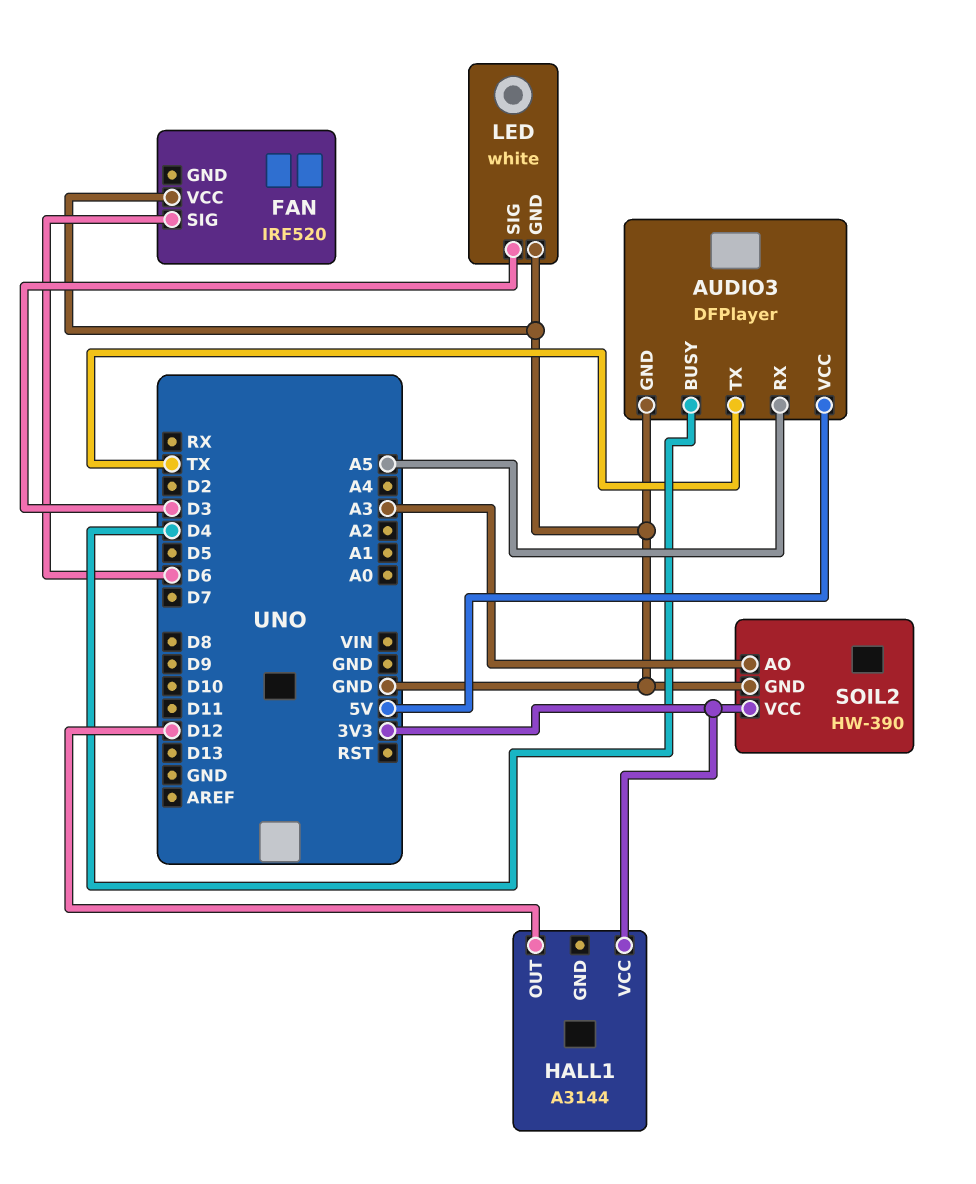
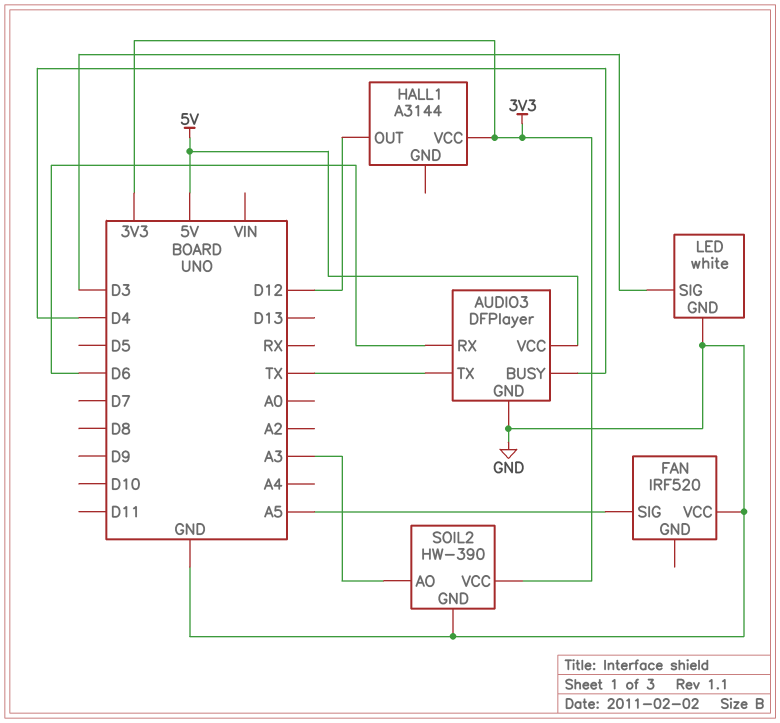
AUDIO3 pin RX: A5 -> D6
FAN pin SIG: D6 -> A5

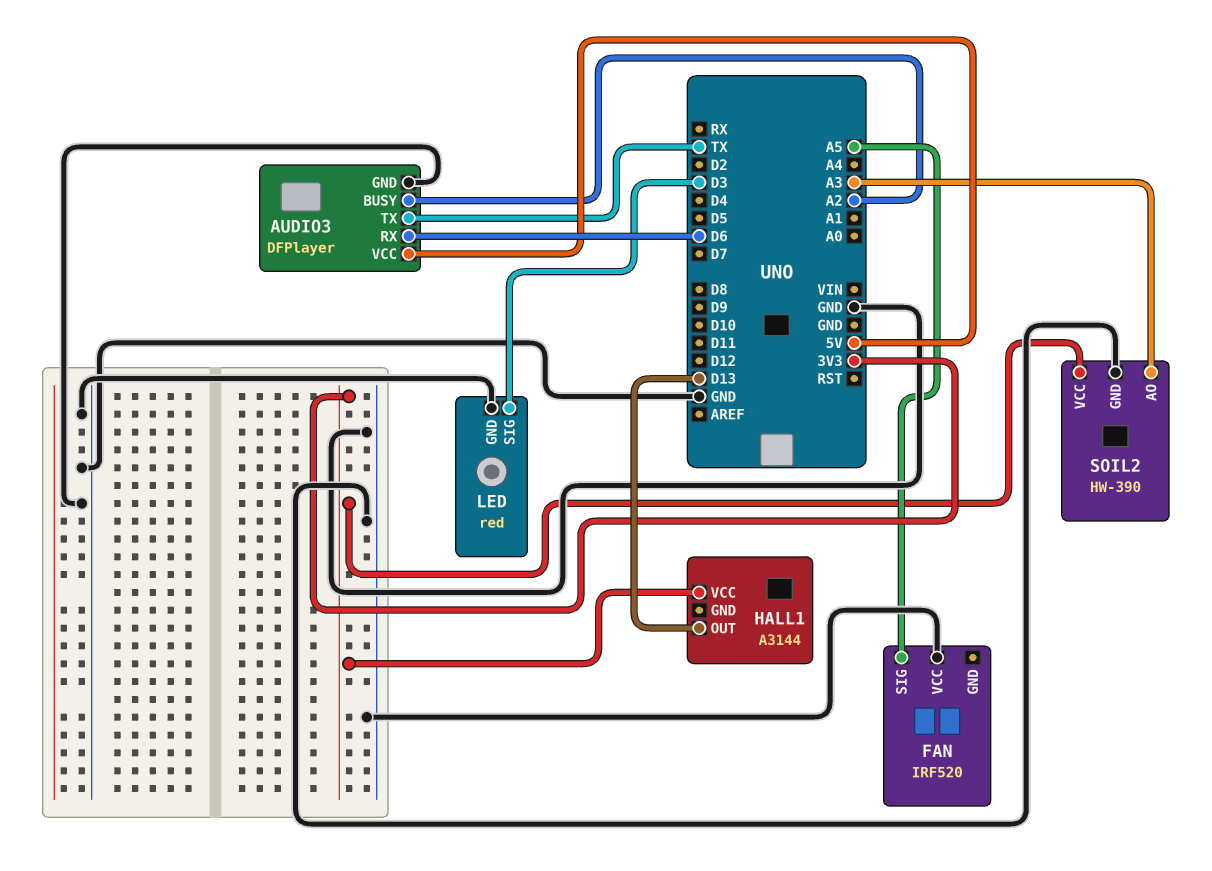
AUDIO3 pin BUSY: D4 -> A2
HALL1 pin OUT: D12 -> D13
LED: white -> red

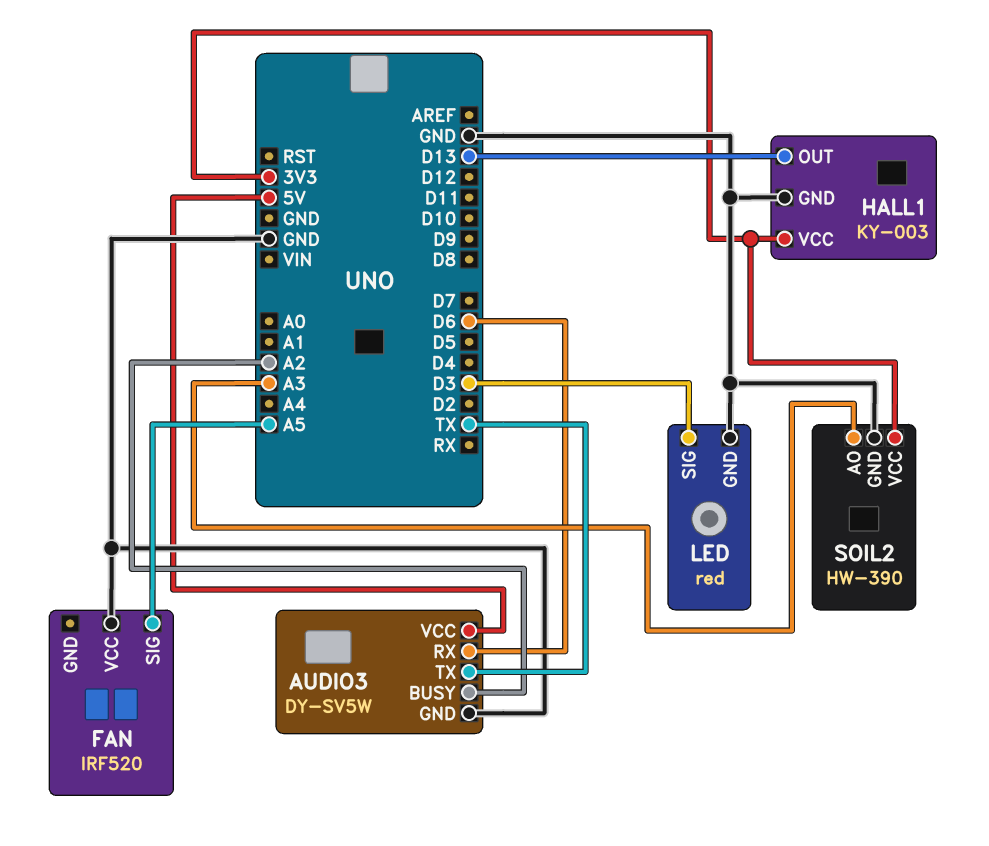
AUDIO3: DFPlayer -> DY-SV5W
HALL1: A3144 -> KY-003
HALL1 pin GND: none -> GND

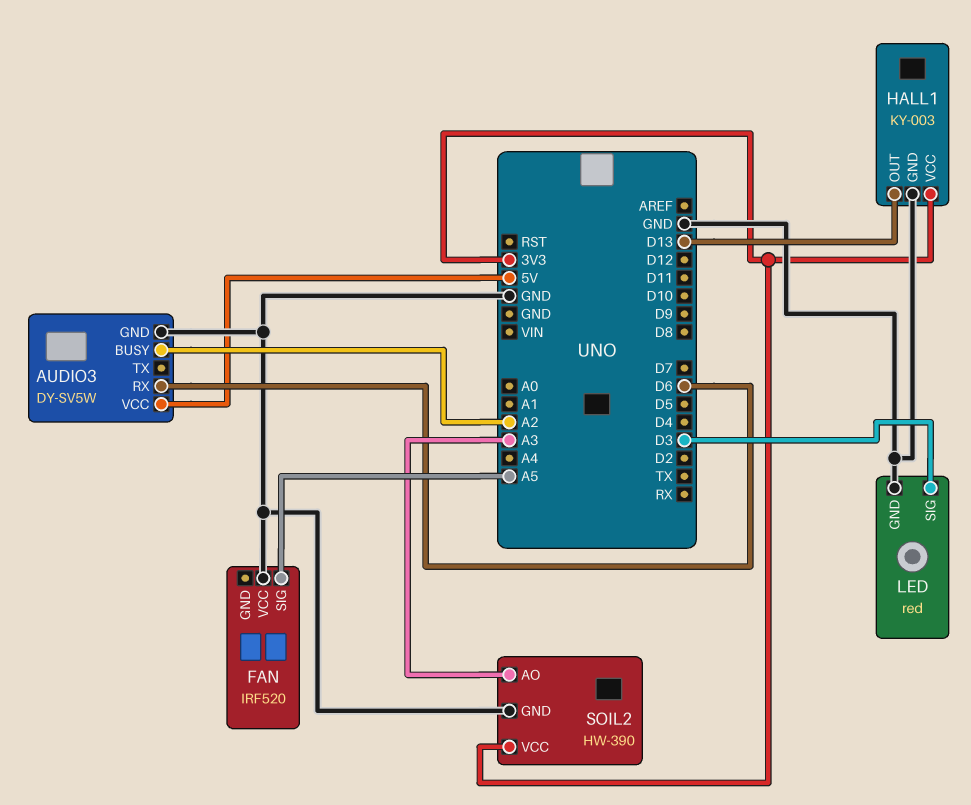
AUDIO3 pin TX: TX -> none

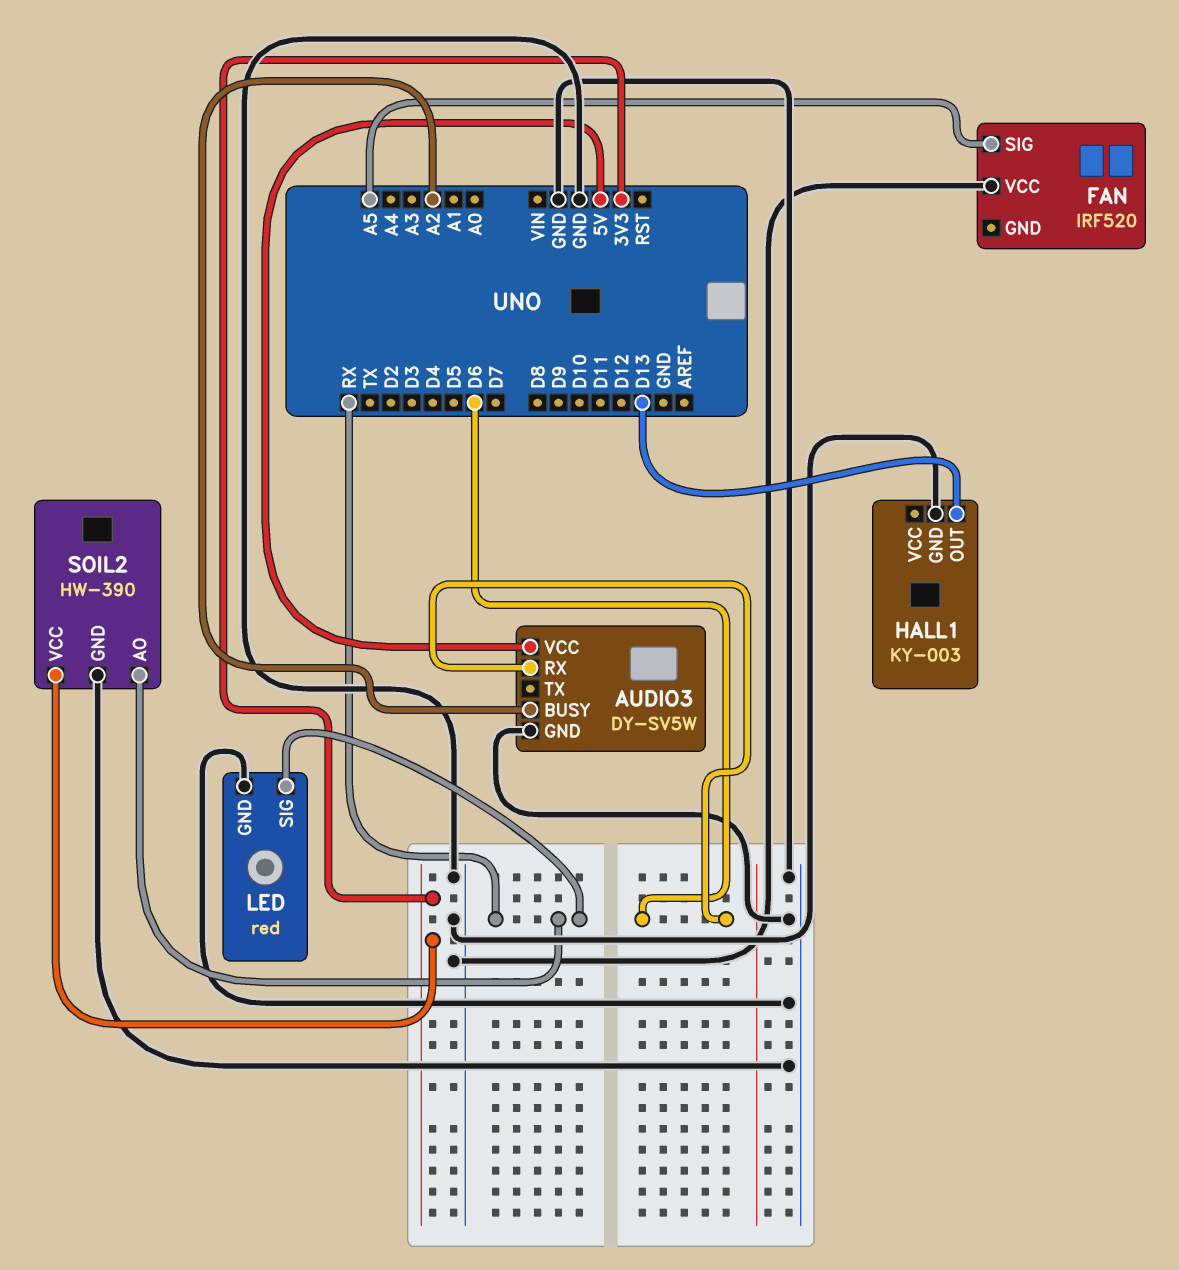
HALL1 pin VCC: 3V3 -> none
LED pin SIG: D3 -> RX
SOIL2 pin AO: A3 -> RX

